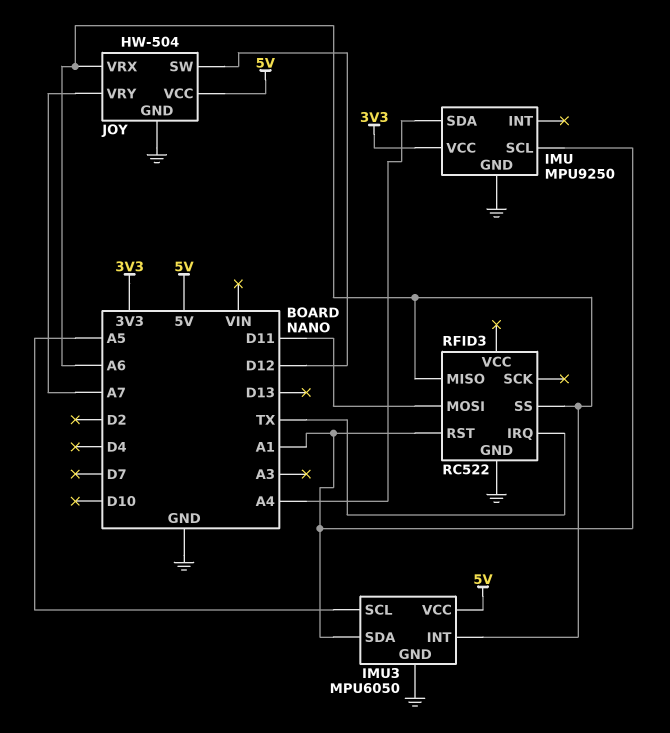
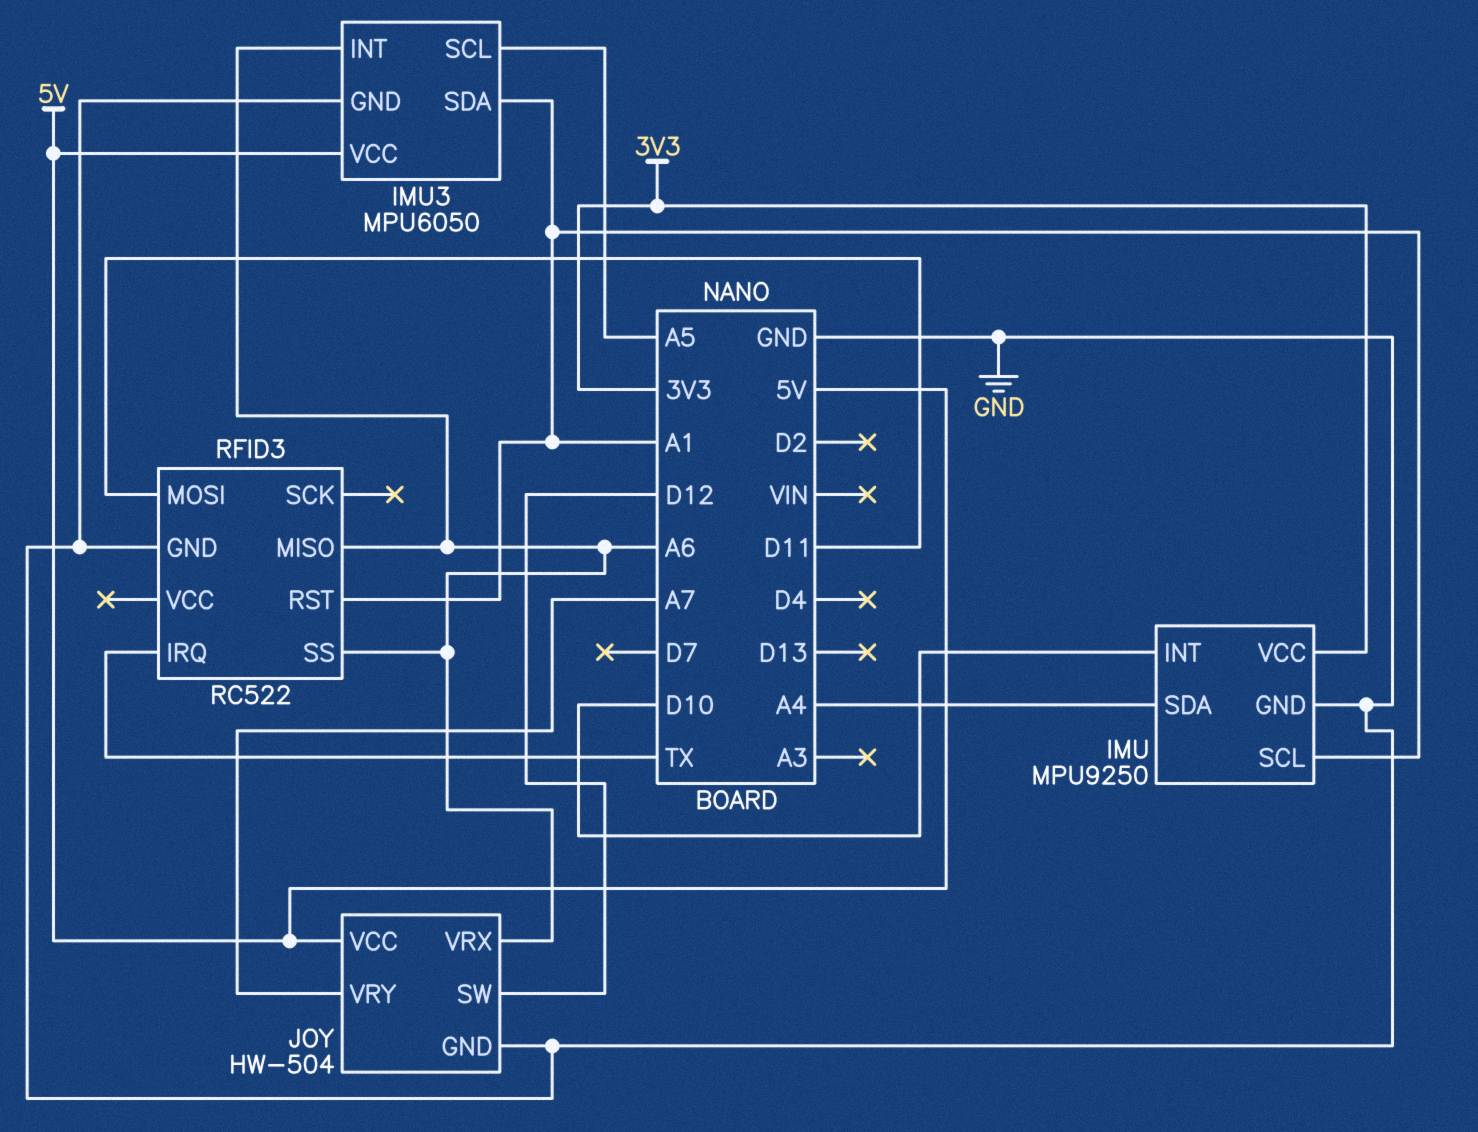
IMU pin INT: none -> D10

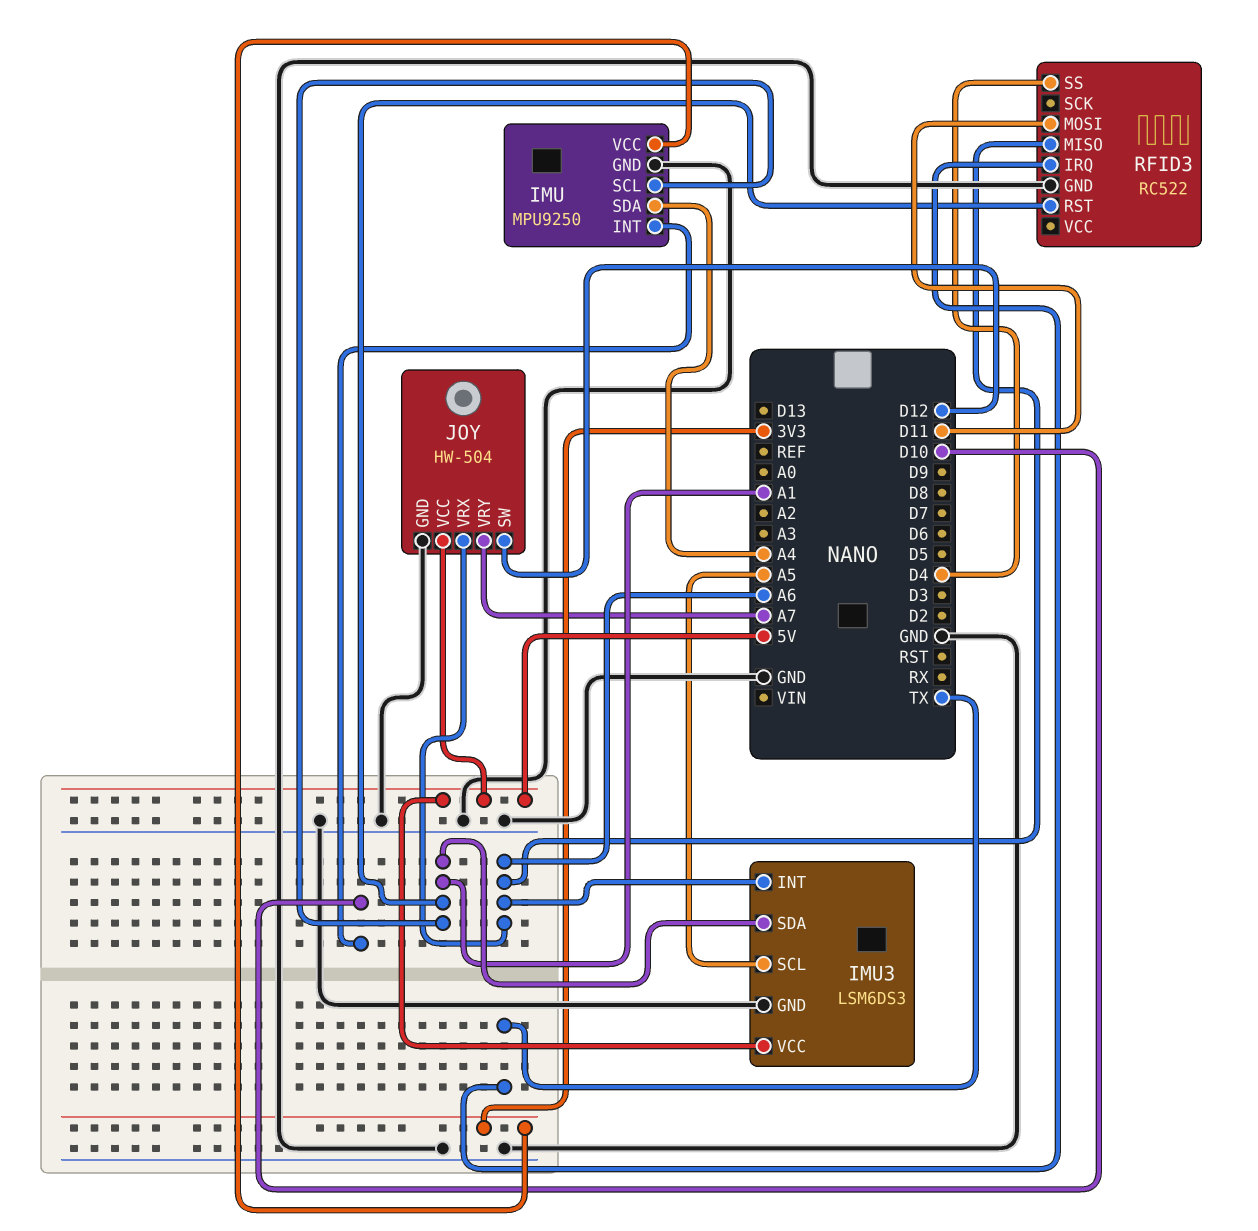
IMU3: MPU6050 -> LSM6DS3
RFID3 pin SS: A6 -> D4

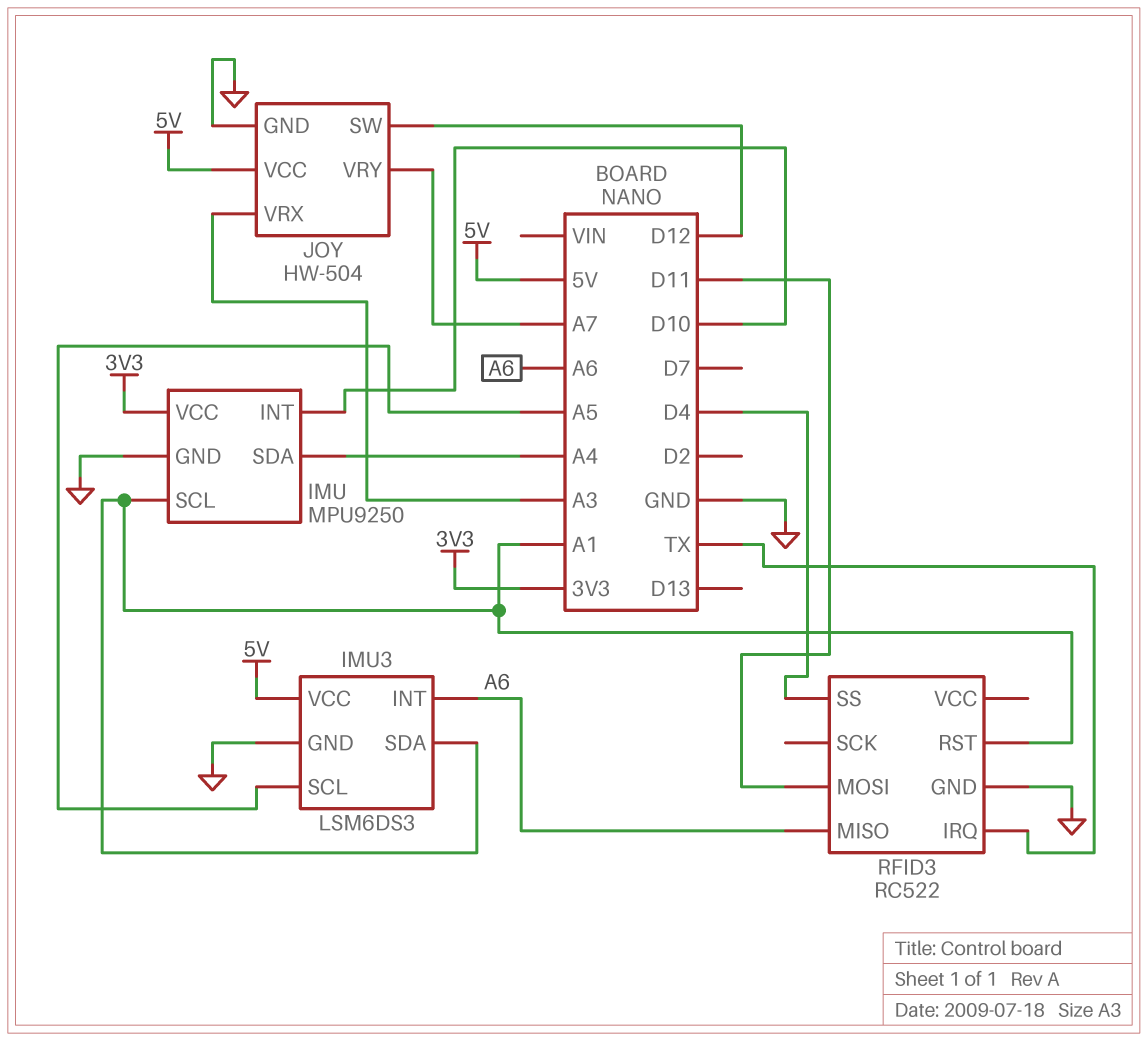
JOY pin VRX: A6 -> A3

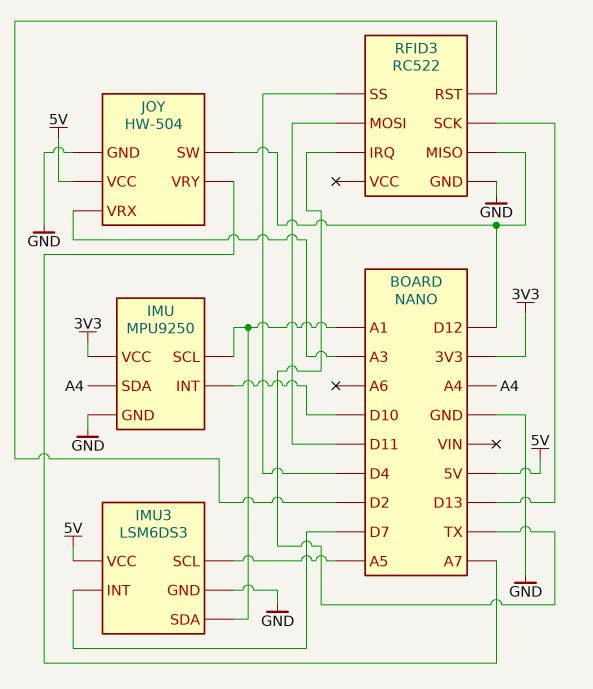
IMU3 pin INT: A6 -> D7
RFID3 pin MISO: A6 -> D12
RFID3 pin RST: A1 -> D2
RFID3 pin SCK: none -> D13

